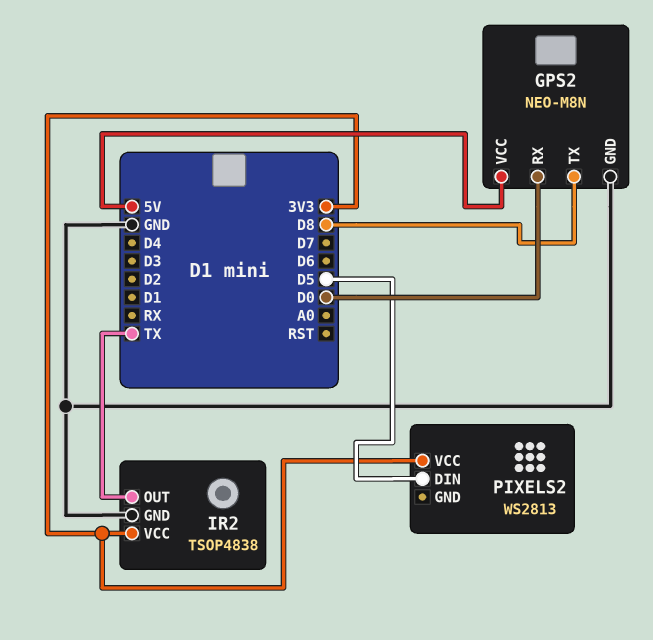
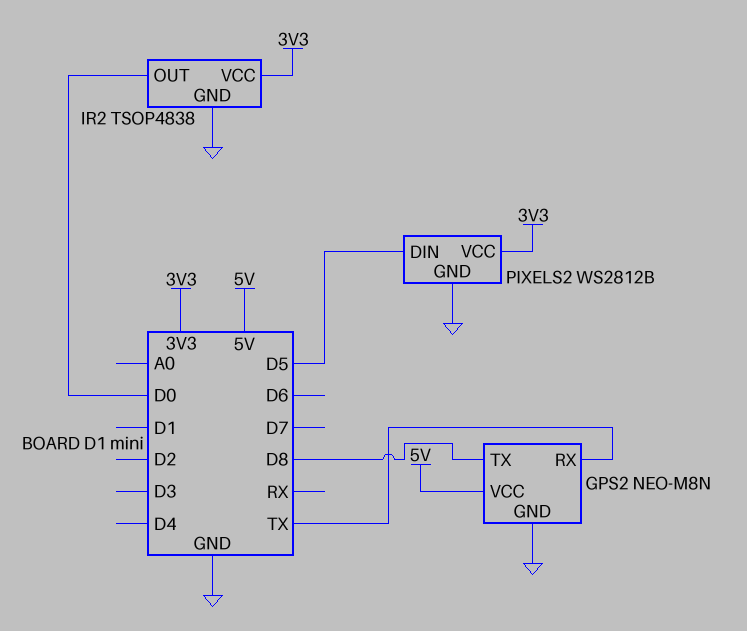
GPS2 pin RX: D0 -> TX
IR2 pin OUT: TX -> D0
PIXELS2: WS2813 -> WS2812B
PIXELS2 pin GND: none -> GND

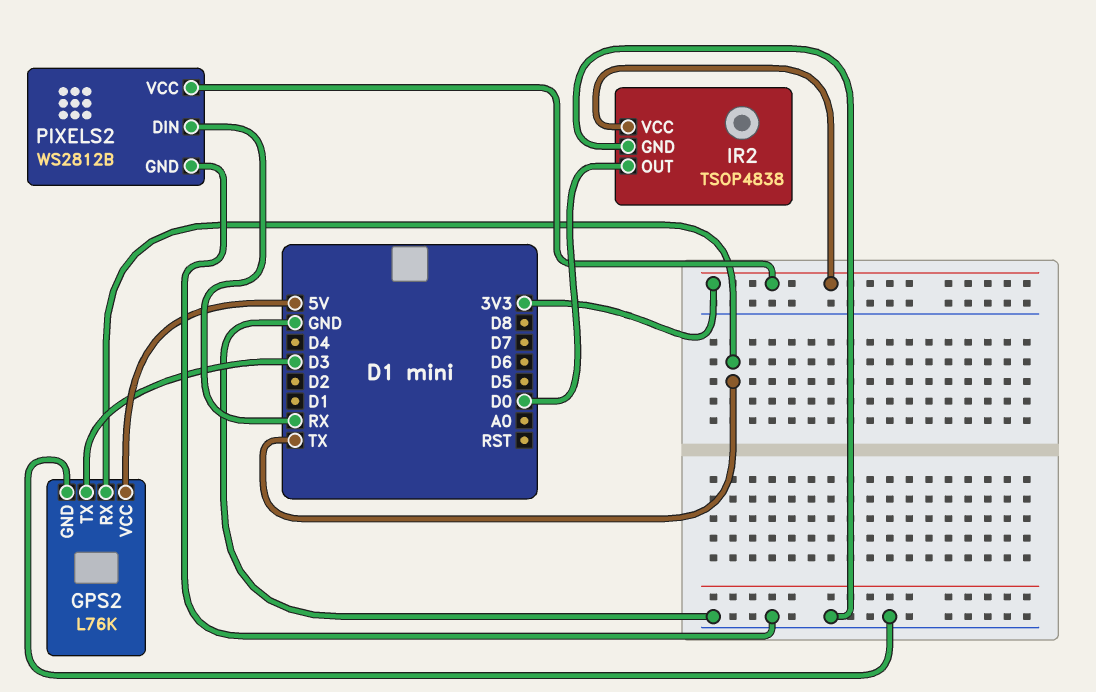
GPS2: NEO-M8N -> L76K
GPS2 pin TX: D8 -> D3
PIXELS2 pin DIN: D5 -> RX

